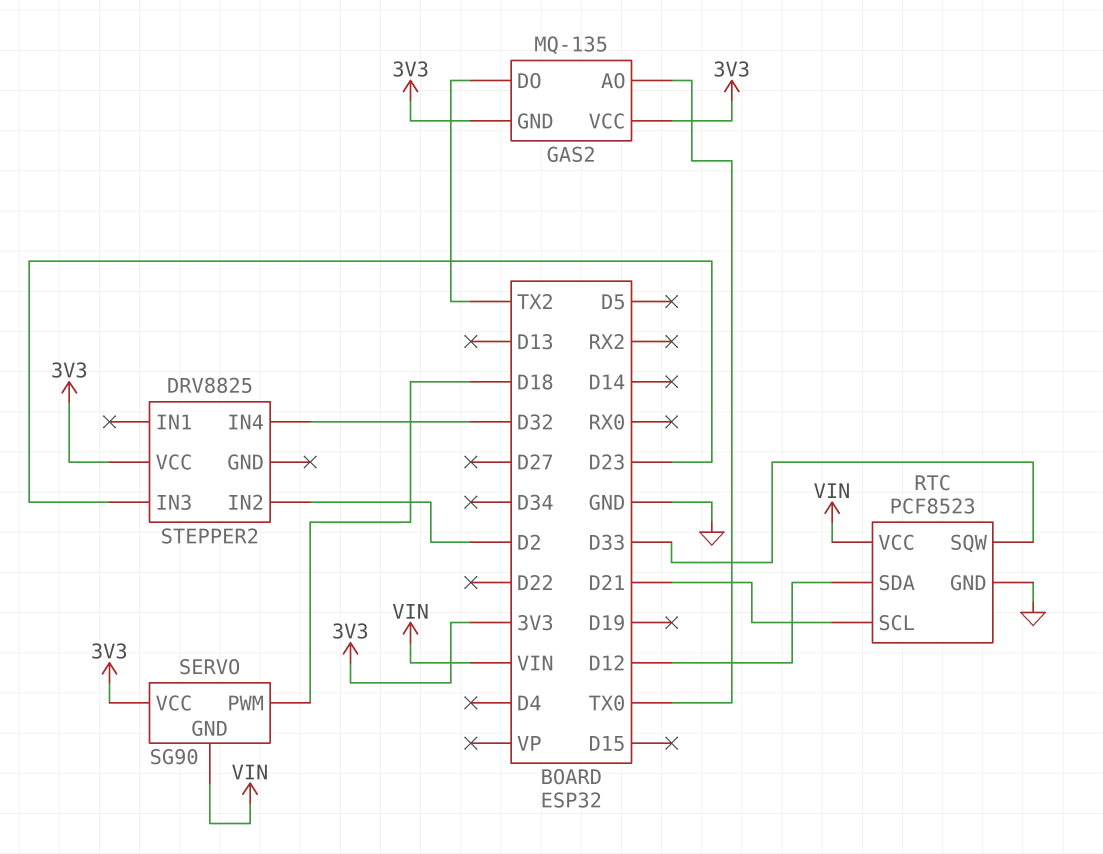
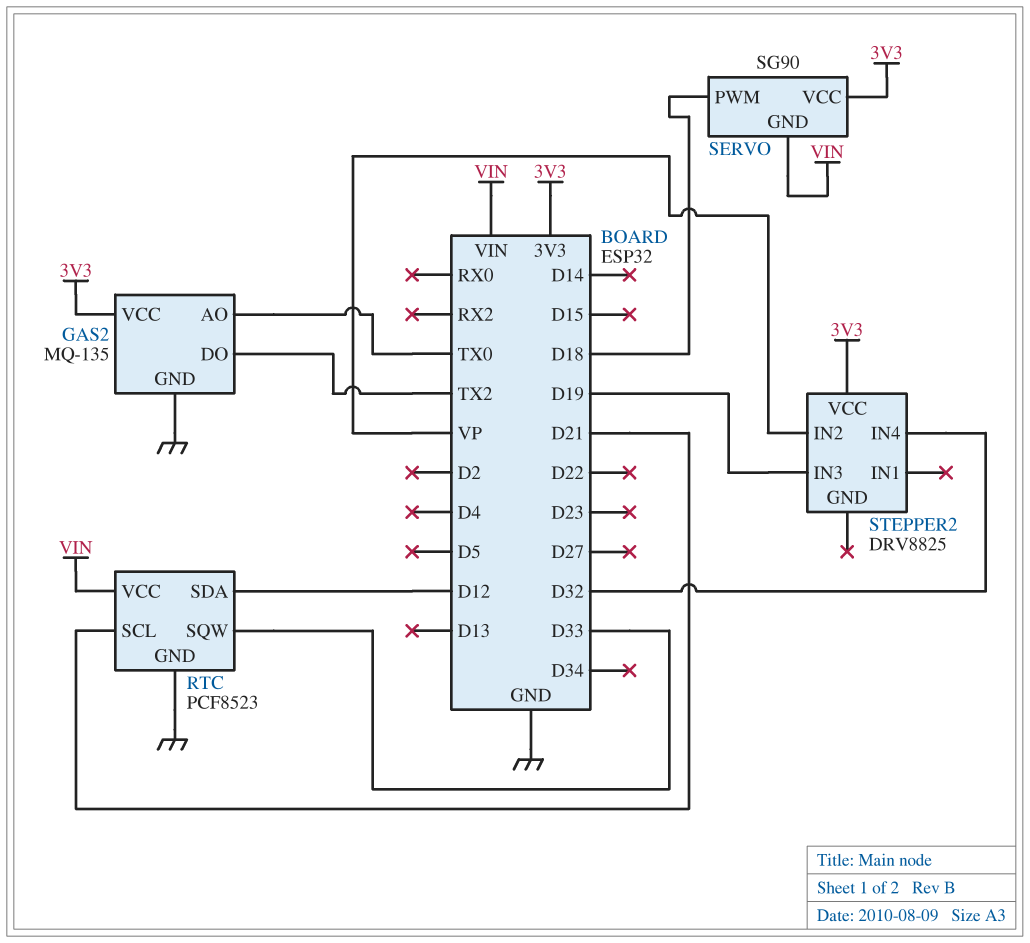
GAS2 pin GND: 3V3 -> GND
STEPPER2 pin IN2: D2 -> VP
STEPPER2 pin IN3: D23 -> D19

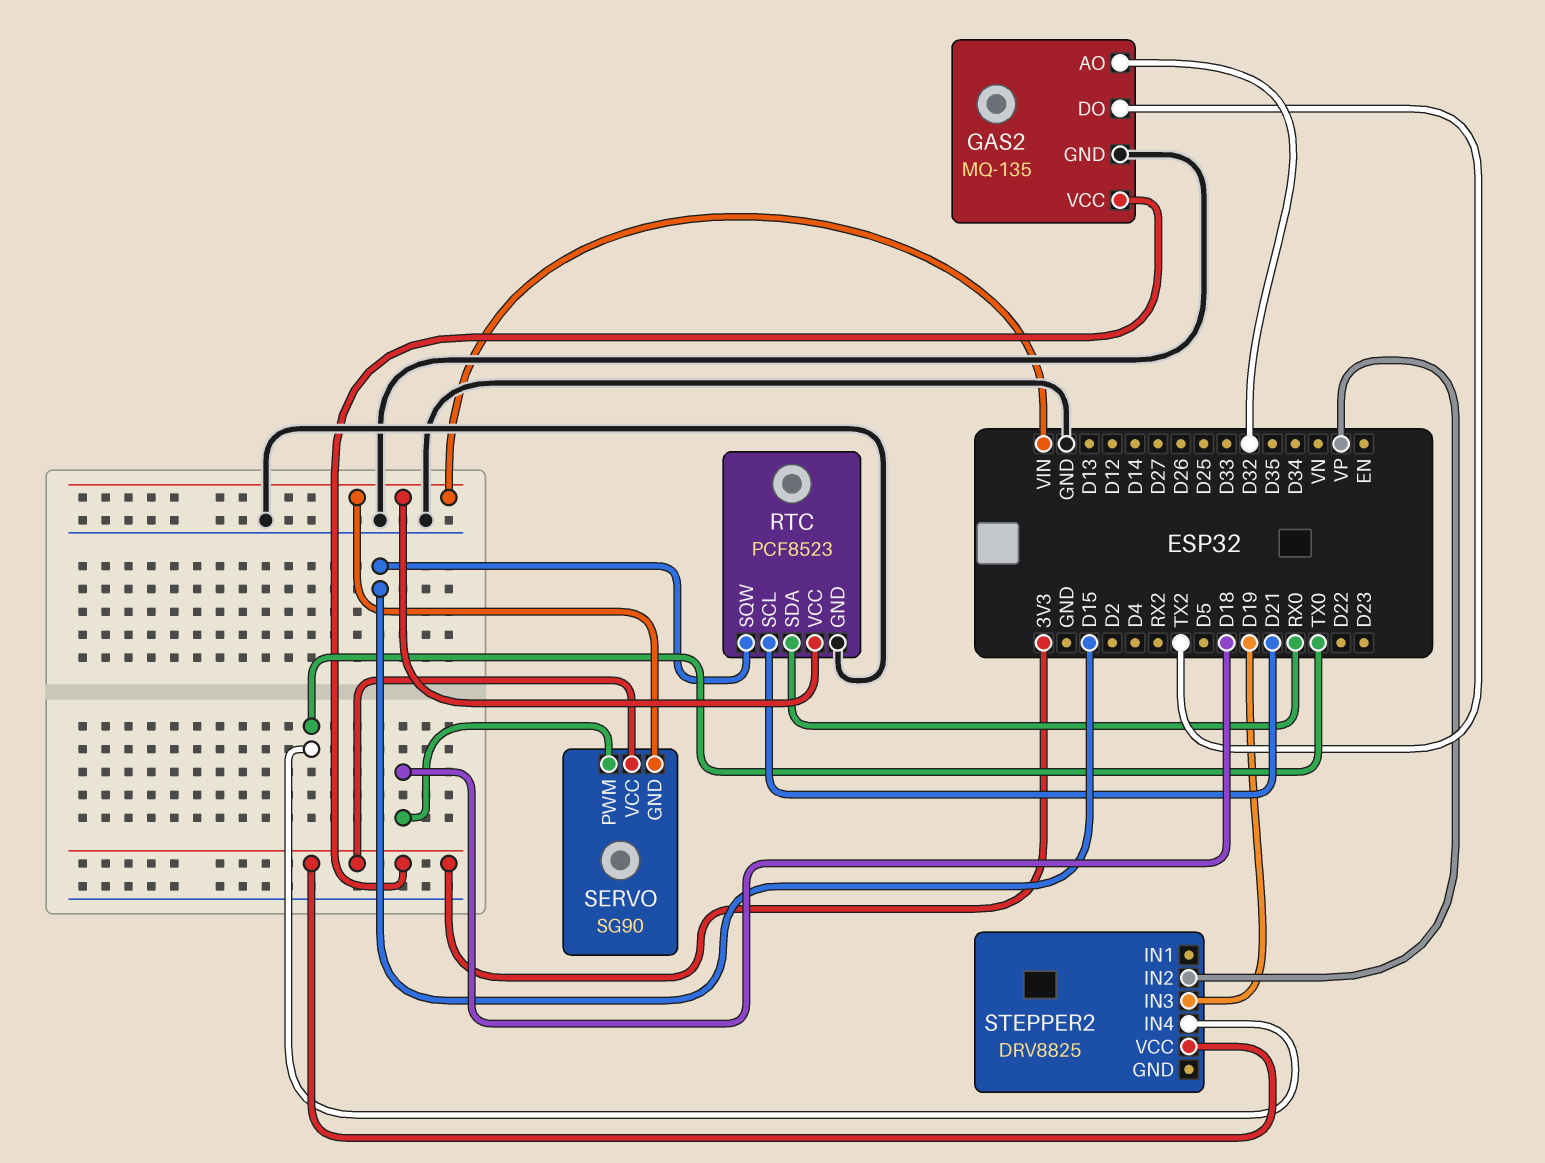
GAS2 pin AO: TX0 -> D32
RTC pin SDA: D12 -> RX0
RTC pin SQW: D33 -> D15
STEPPER2 pin IN4: D32 -> TX0

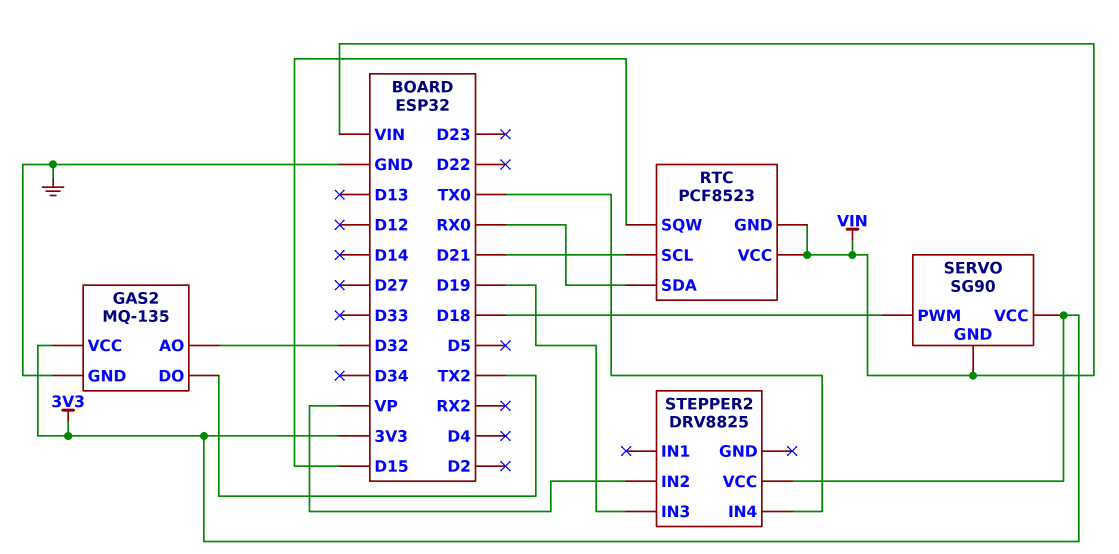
RTC pin GND: GND -> VIN

